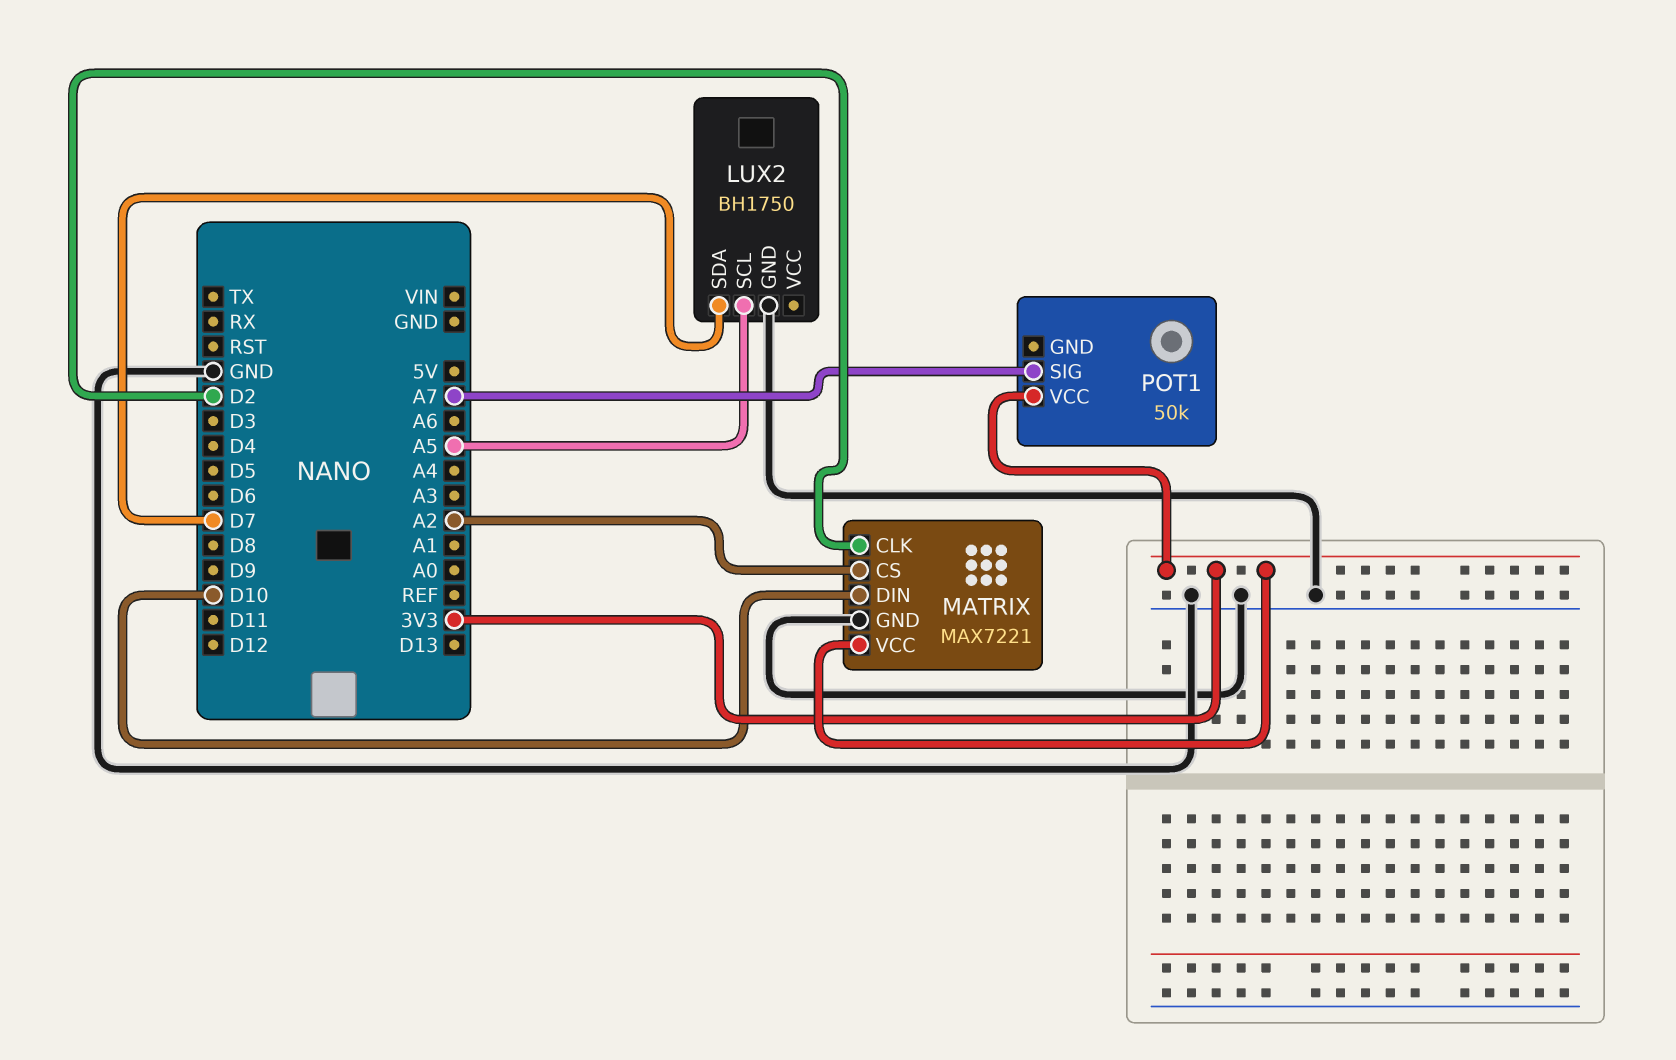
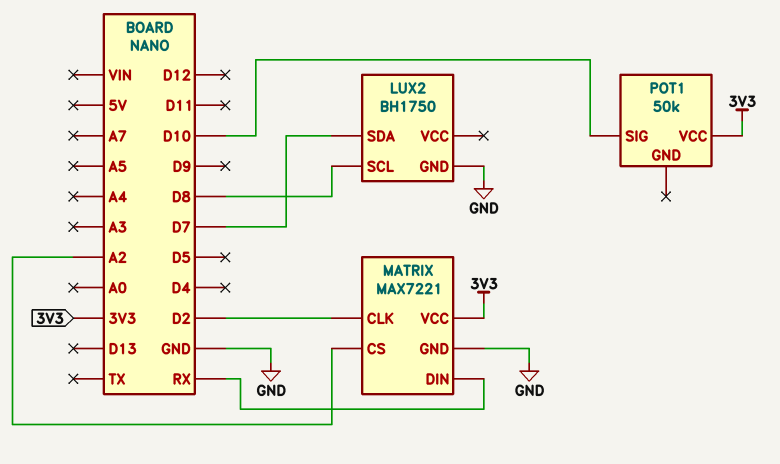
LUX2 pin SCL: A5 -> D8
MATRIX pin DIN: D10 -> RX
POT1 pin SIG: A7 -> D10

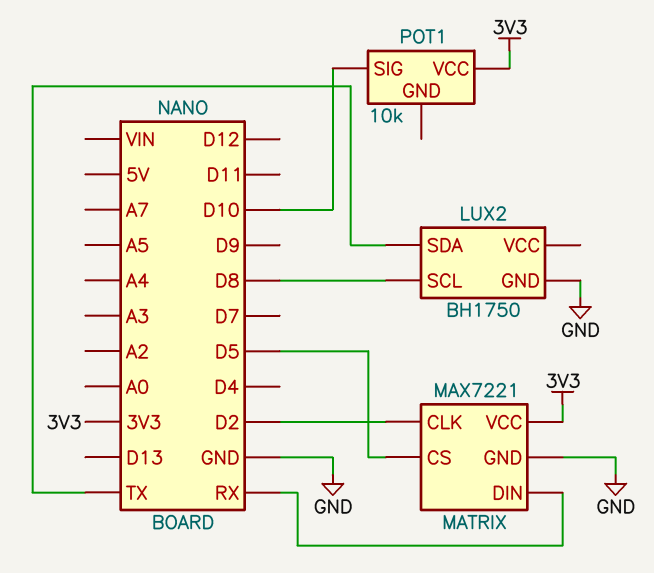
LUX2 pin SDA: D7 -> TX
MATRIX pin CS: A2 -> D5
POT1: 50k -> 10k

